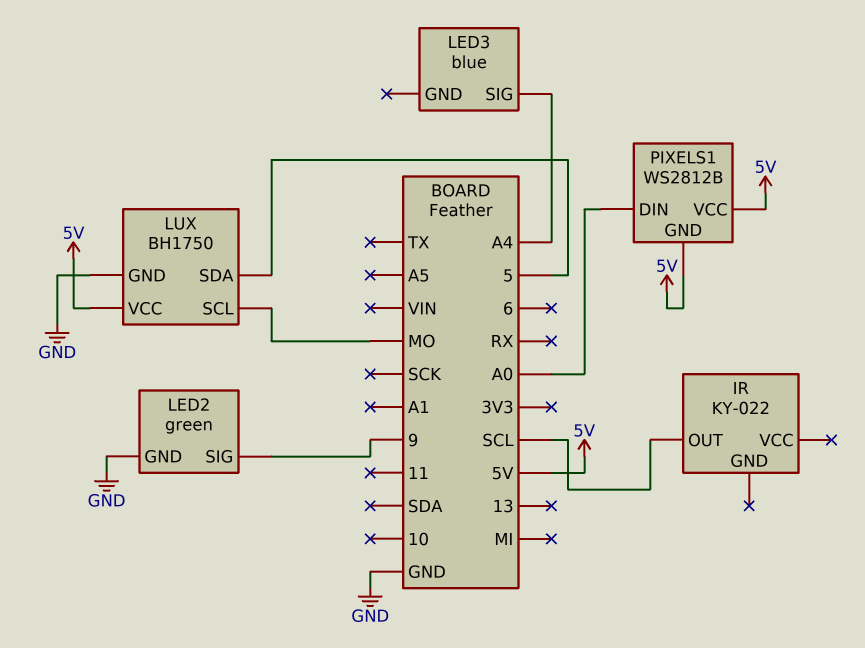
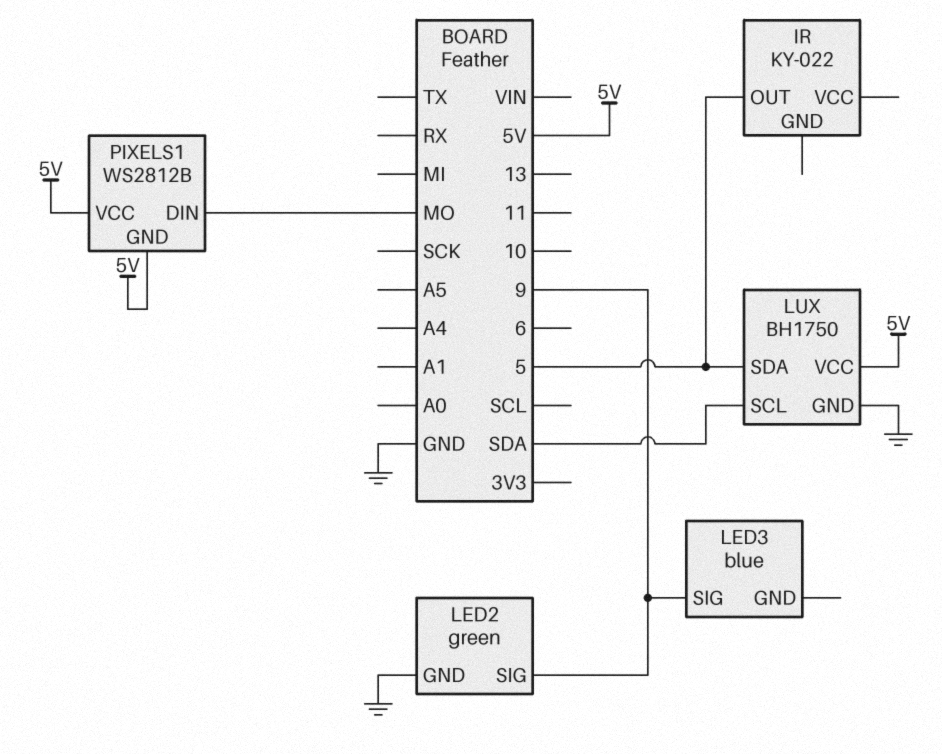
IR pin OUT: SCL -> 5
LED3 pin SIG: A4 -> 9
LUX pin SCL: MO -> SDA
PIXELS1 pin DIN: A0 -> MO

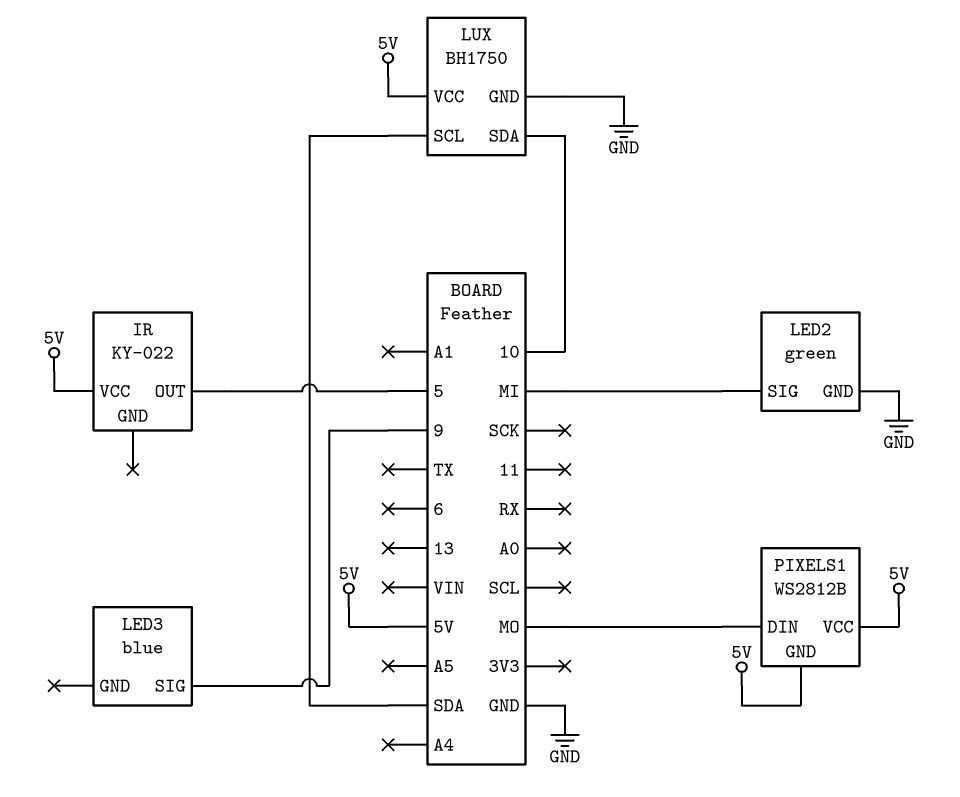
IR pin VCC: none -> 5V
LED2 pin SIG: 9 -> MI
LUX pin SDA: 5 -> 10

